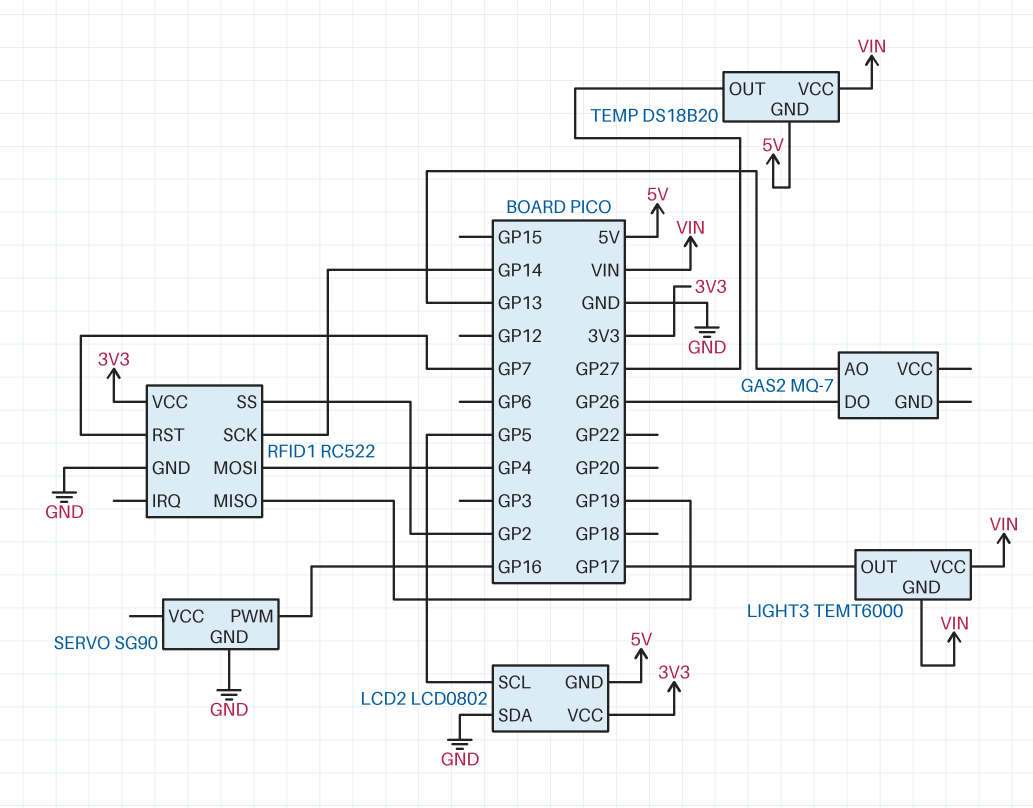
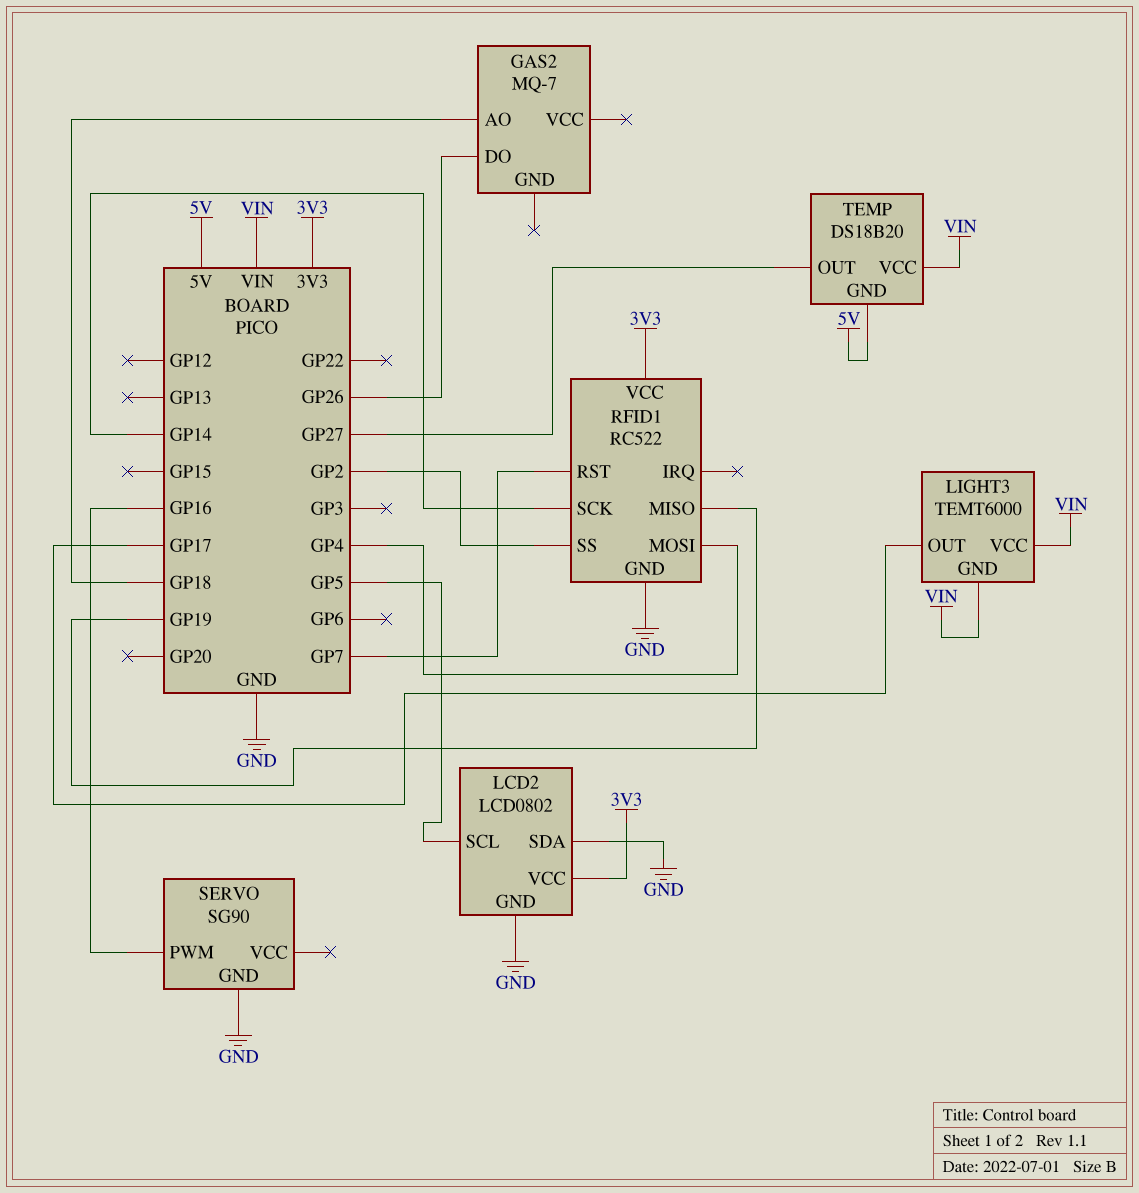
GAS2 pin AO: GP13 -> GP18
LCD2 pin GND: 5V -> GND

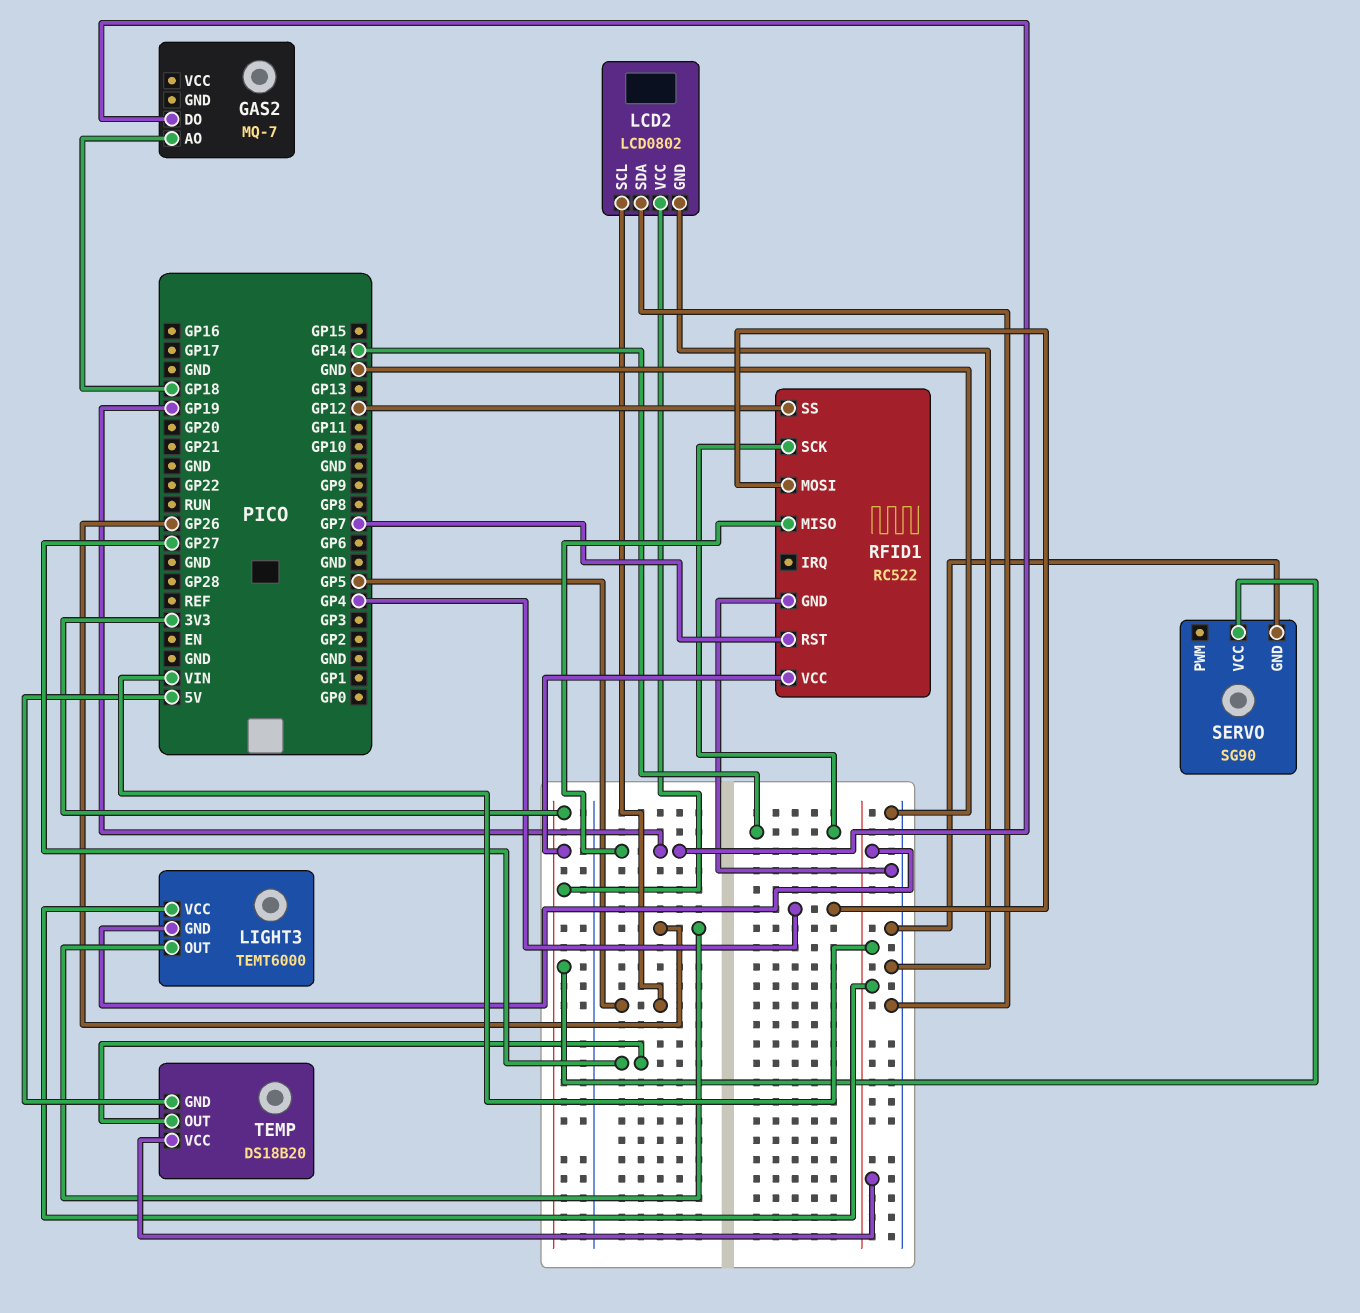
GAS2 pin DO: GP26 -> GP19
LIGHT3 pin OUT: GP17 -> GP26
RFID1 pin SS: GP2 -> GP12
SERVO pin PWM: GP16 -> none
SERVO pin VCC: none -> 3V3

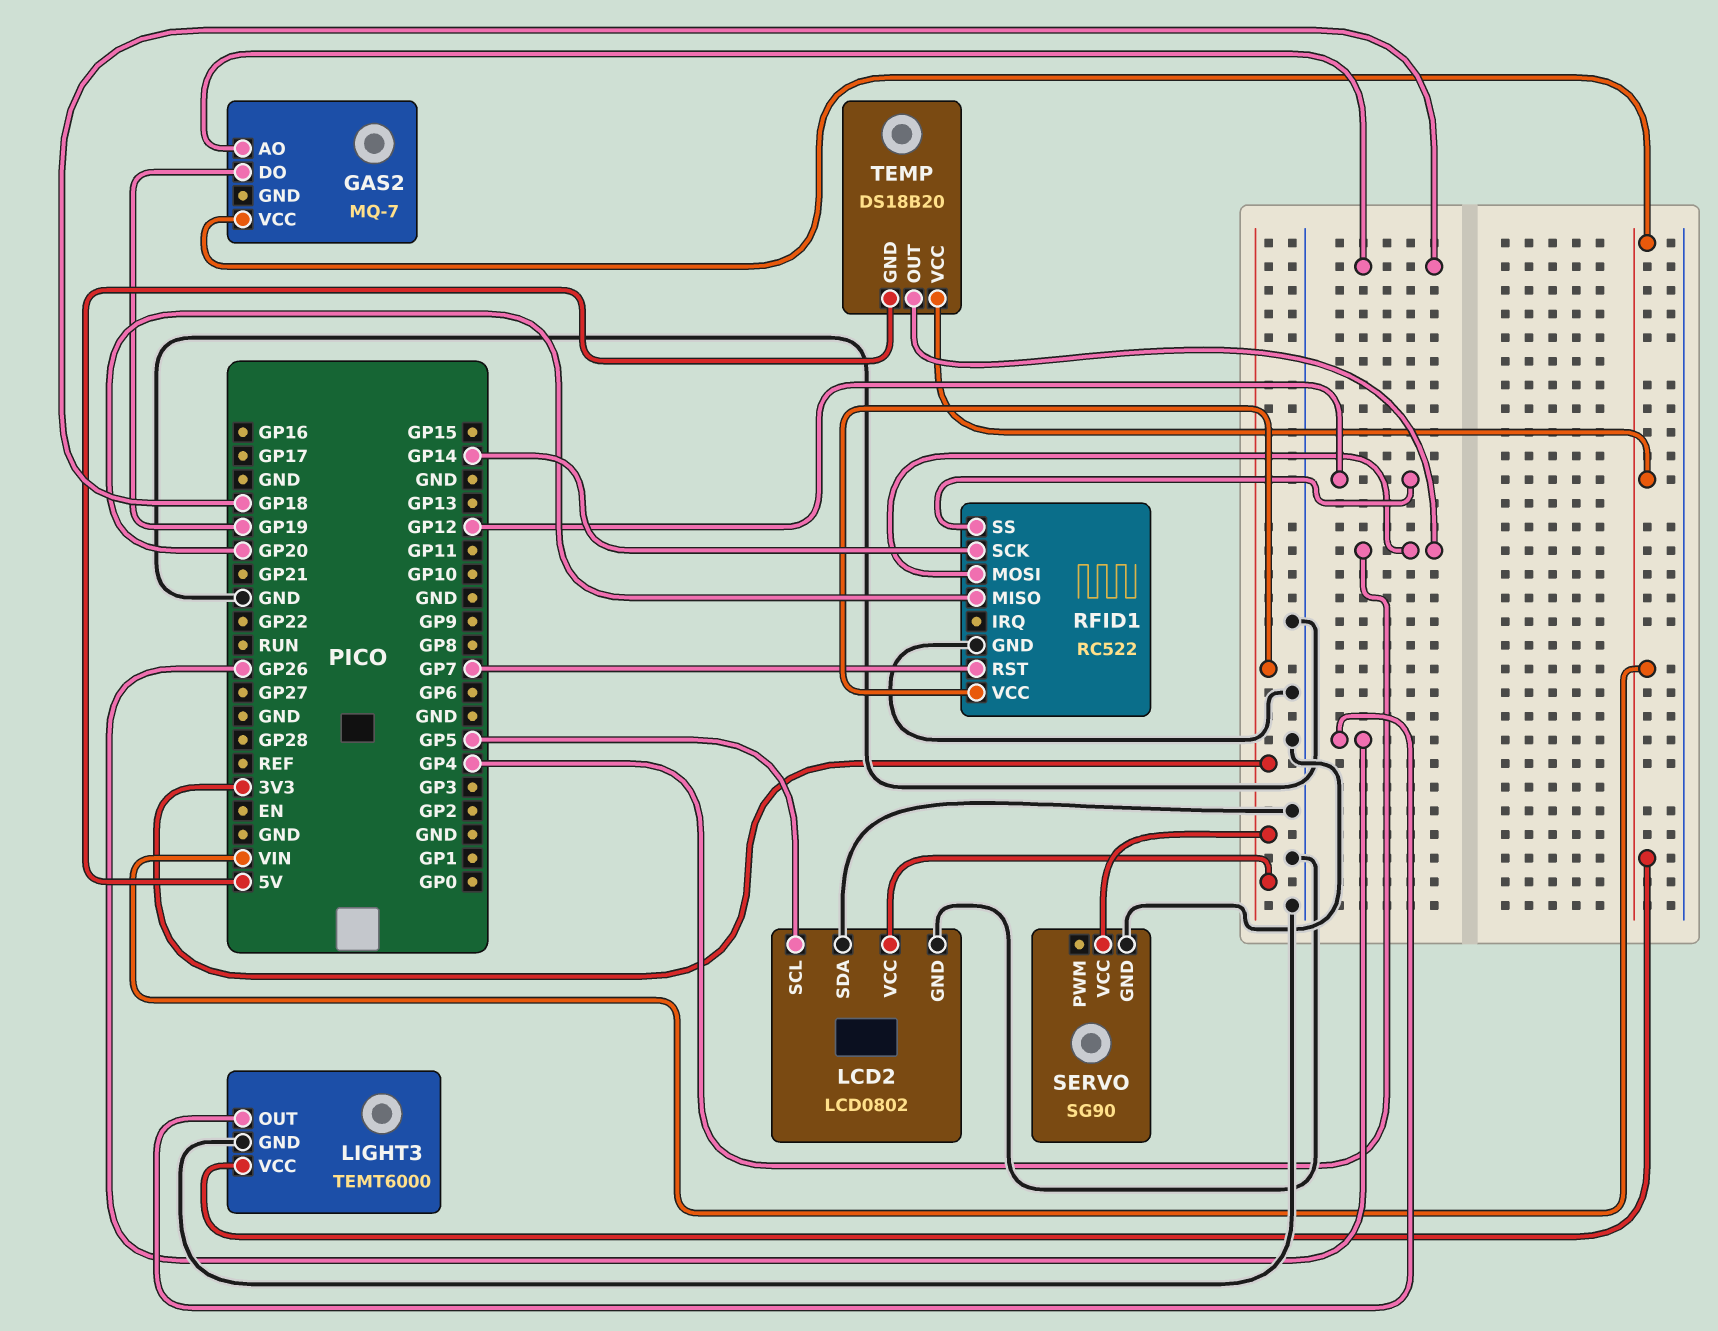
GAS2 pin VCC: none -> VIN
LIGHT3 pin GND: VIN -> GND
RFID1 pin MISO: GP19 -> GP20
TEMP pin OUT: GP27 -> GP4

